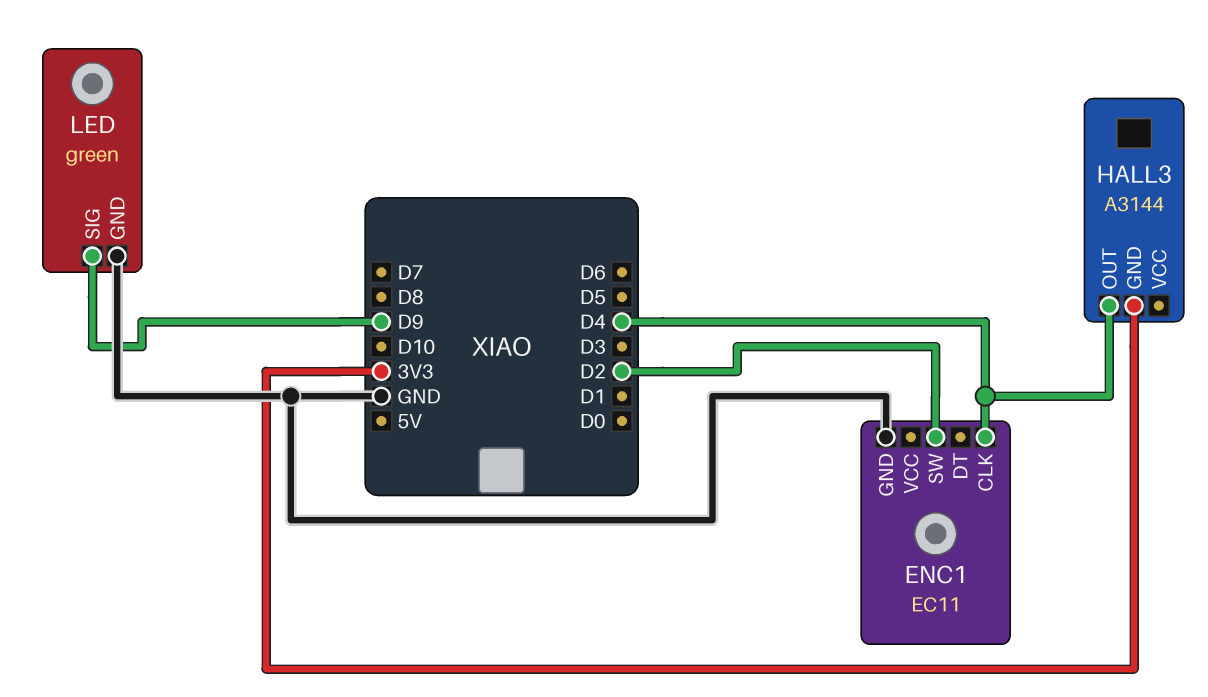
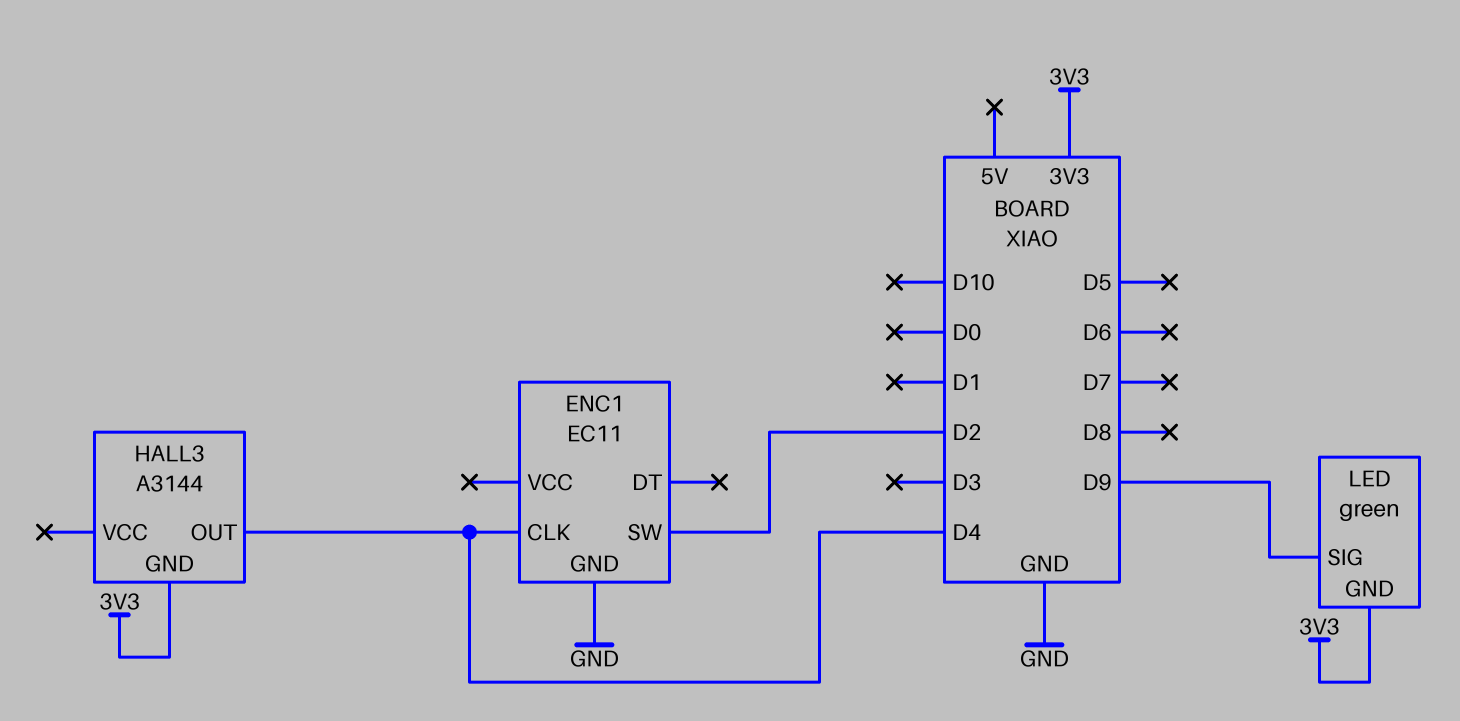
LED pin GND: GND -> 3V3

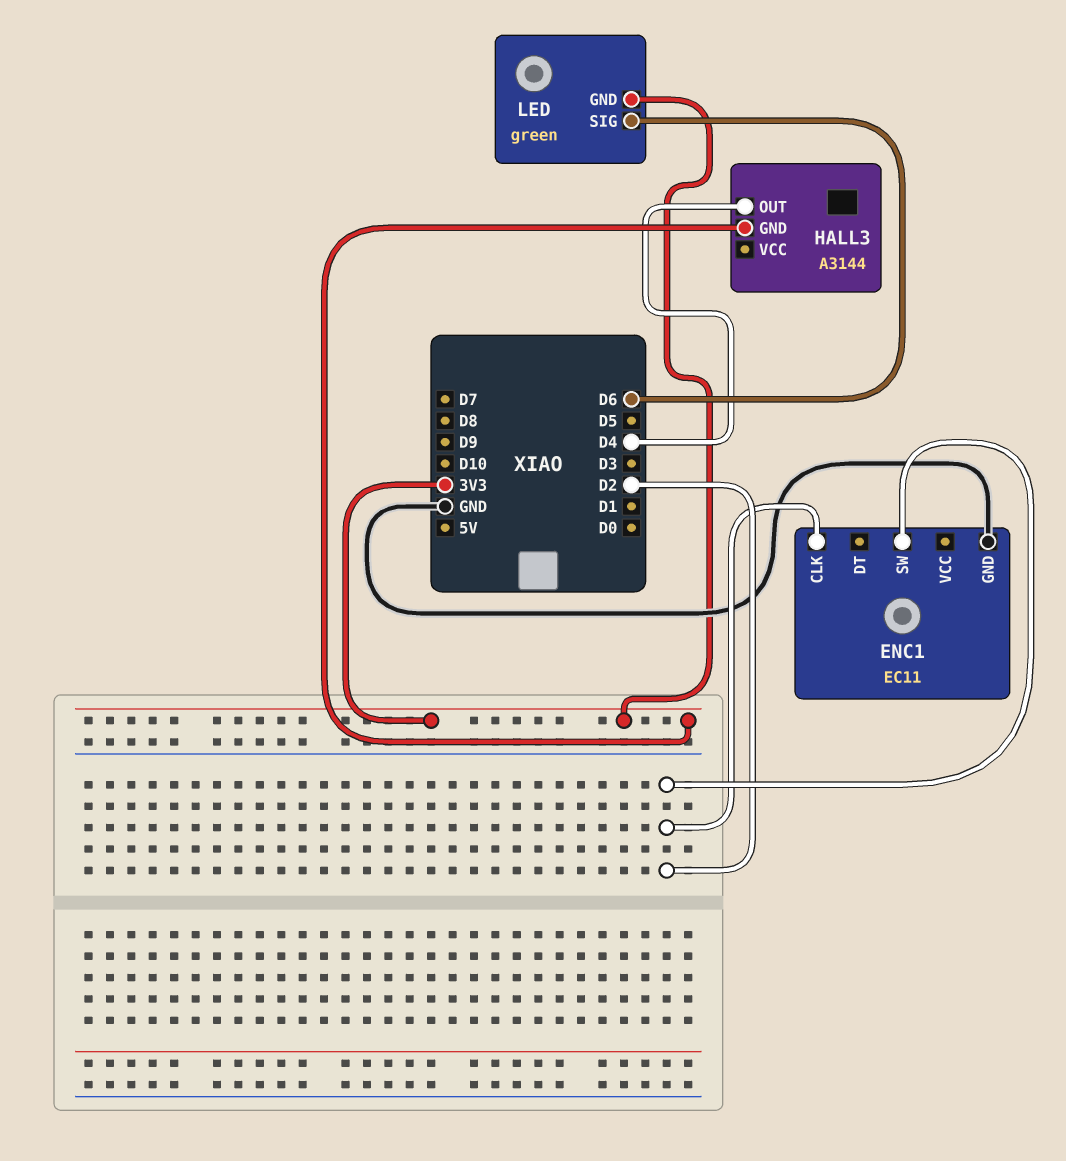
ENC1 pin CLK: D4 -> D2
LED pin SIG: D9 -> D6

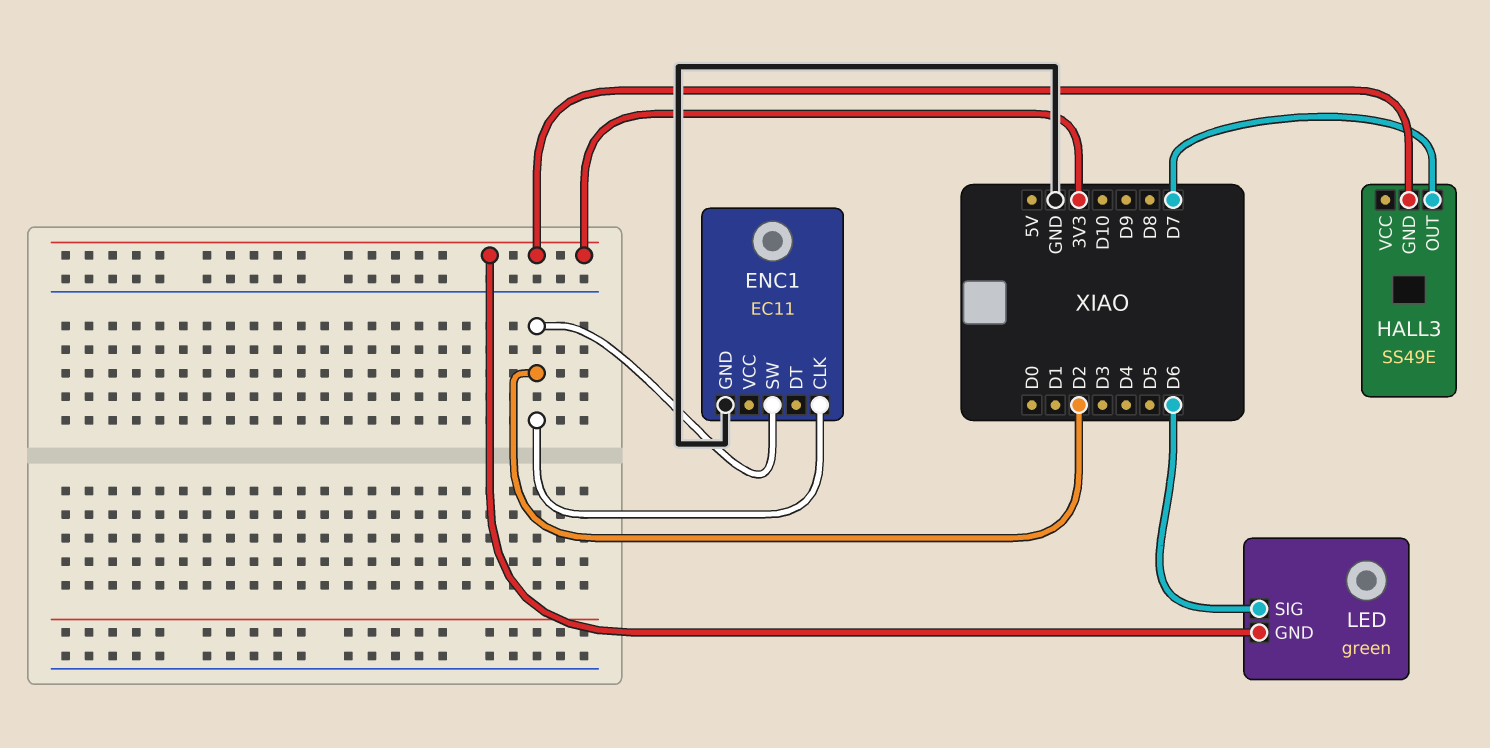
HALL3: A3144 -> SS49E
HALL3 pin OUT: D4 -> D7

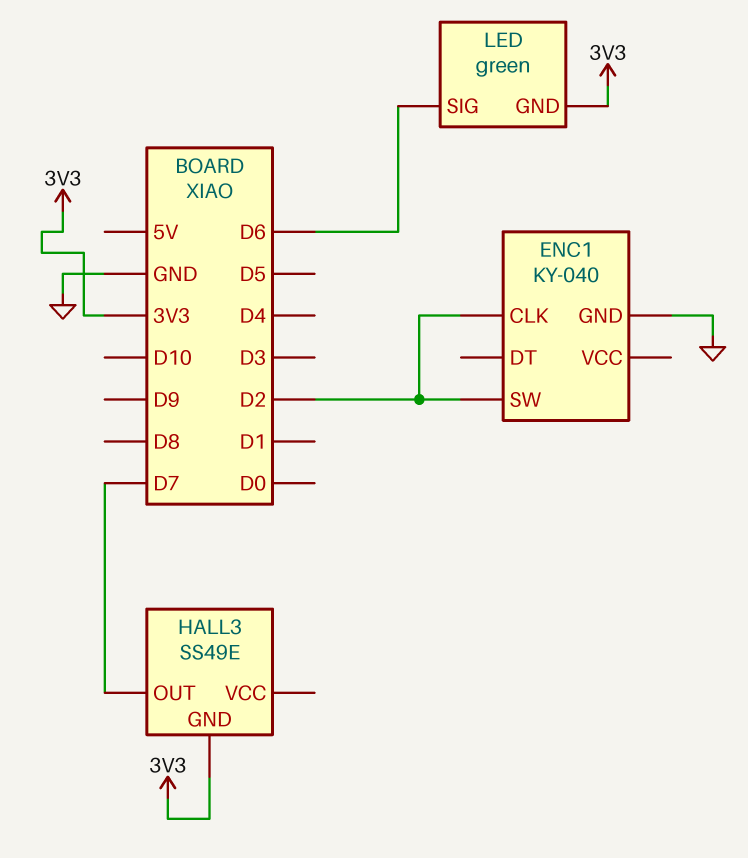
ENC1: EC11 -> KY-040

